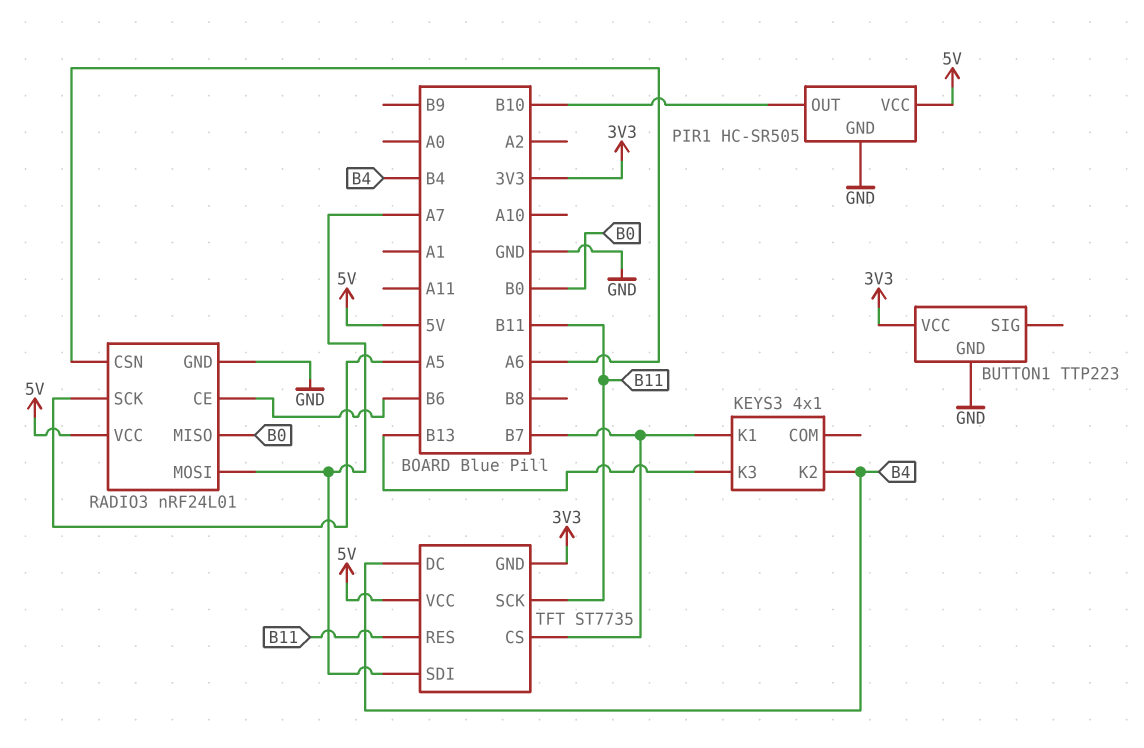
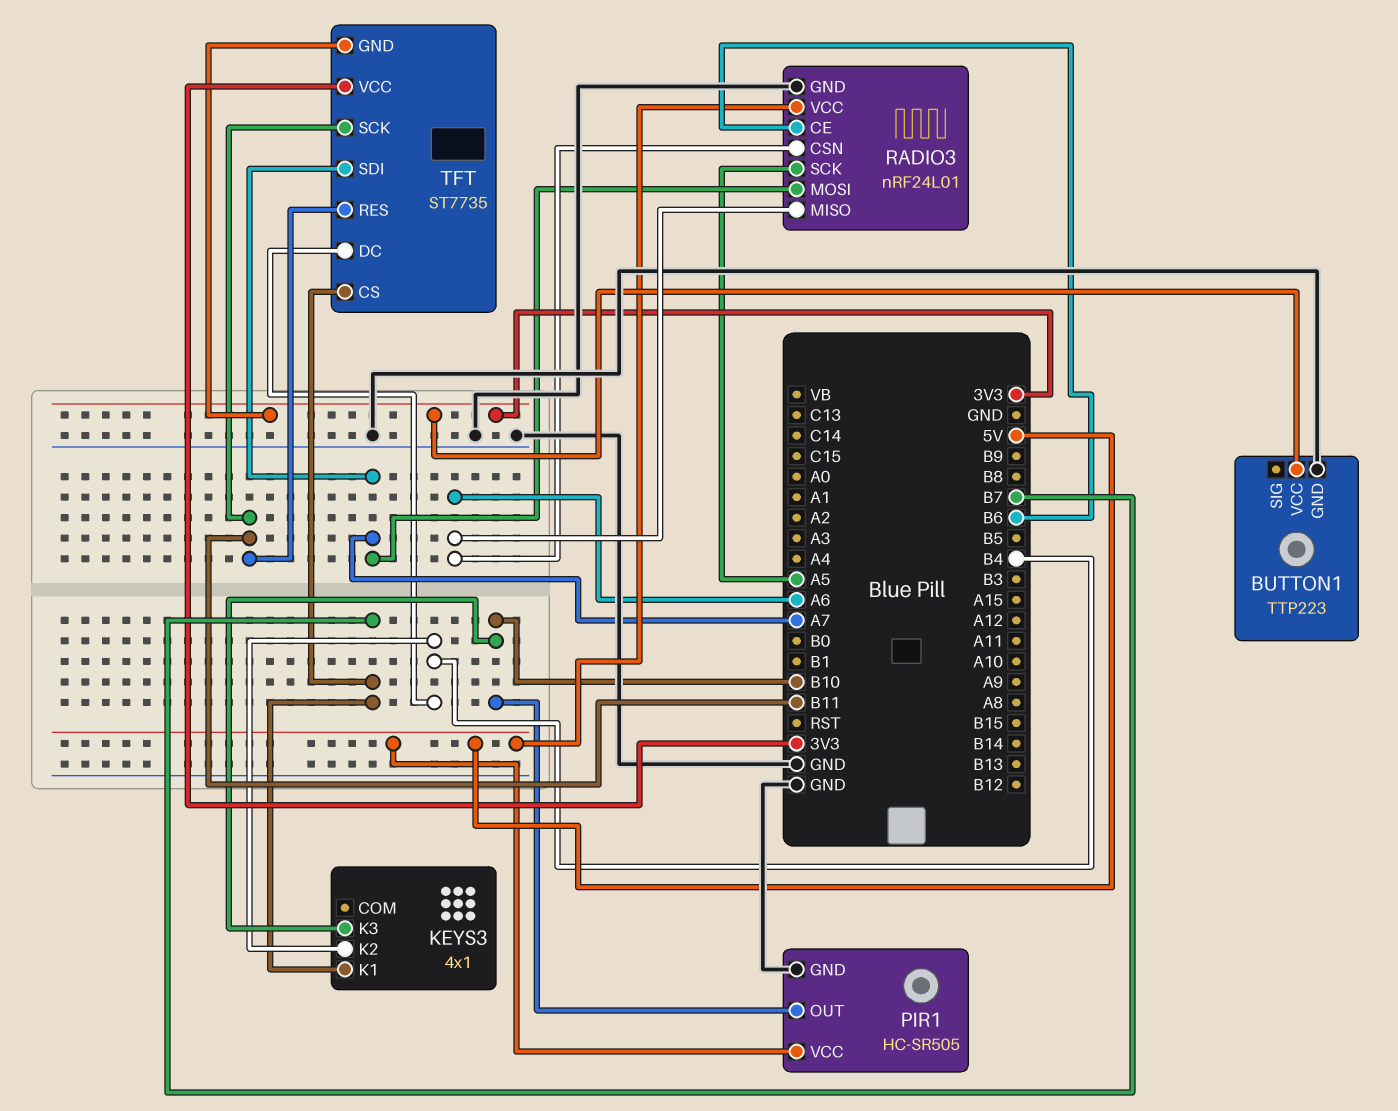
KEYS3 pin K3: B13 -> B10
RADIO3 pin MISO: B0 -> A6
TFT pin VCC: 5V -> 3V3

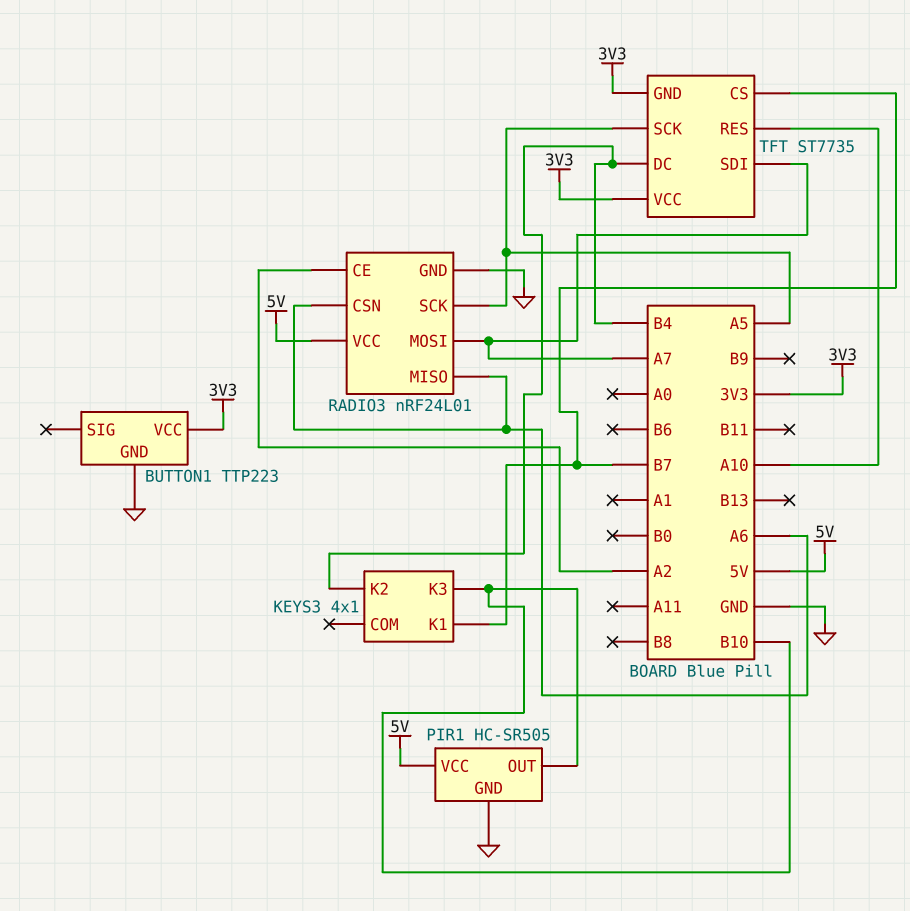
RADIO3 pin CE: B6 -> A2
TFT pin RES: B11 -> A10
TFT pin SCK: B11 -> A5

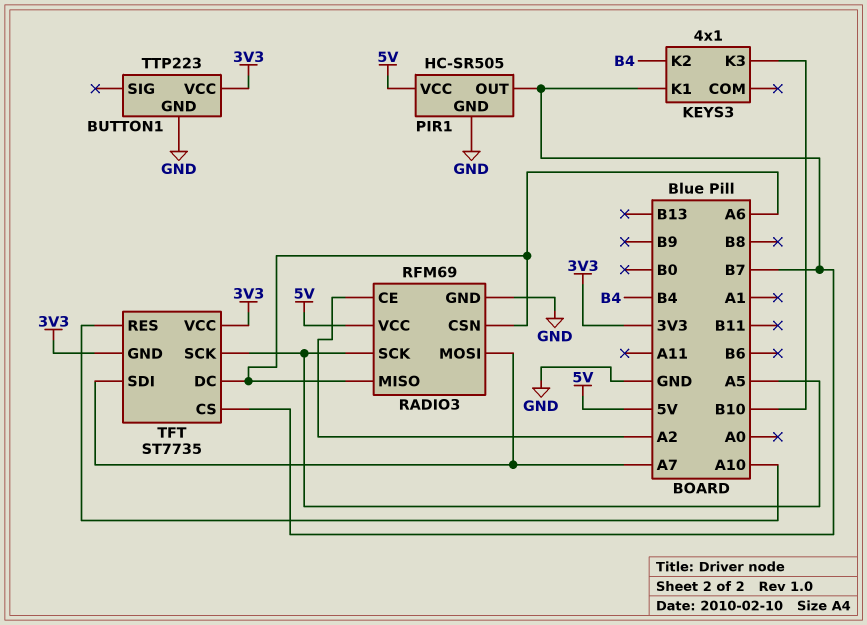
PIR1 pin OUT: B10 -> B7
RADIO3: nRF24L01 -> RFM69
TFT pin DC: B4 -> A6

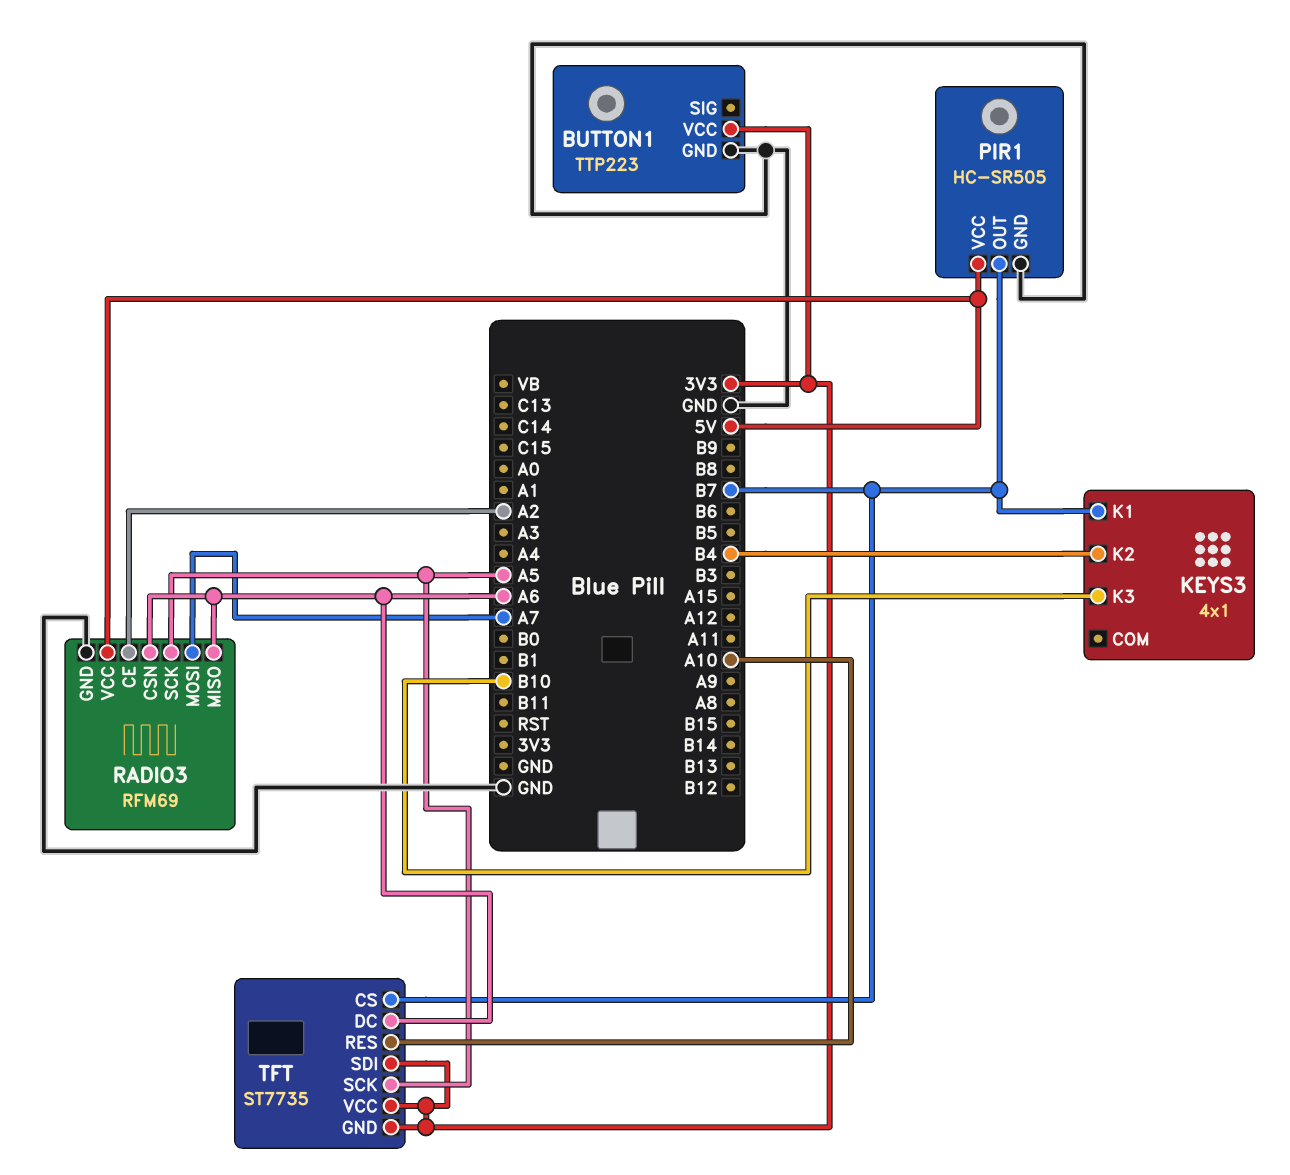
TFT pin SDI: A7 -> 3V3

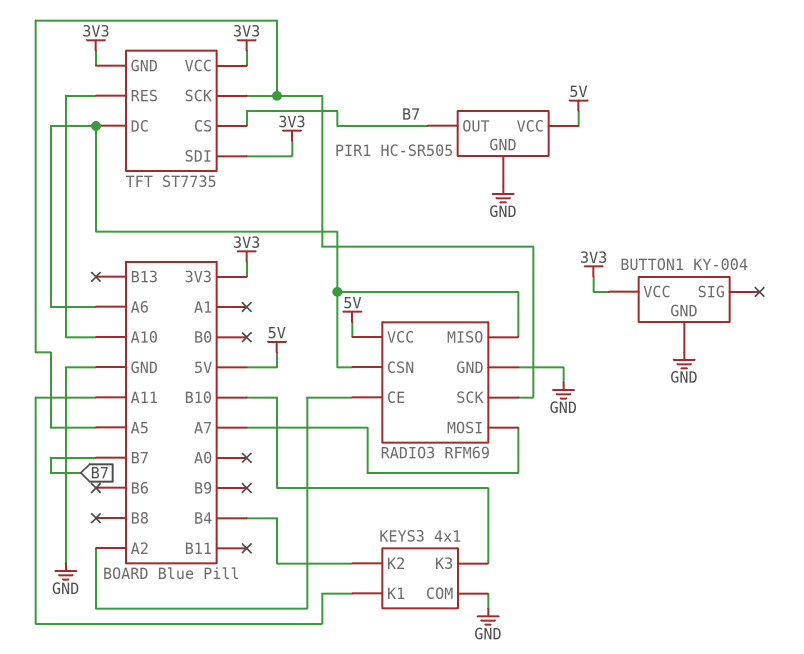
BUTTON1: TTP223 -> KY-004
KEYS3 pin COM: none -> GND
KEYS3 pin K1: B7 -> A11

